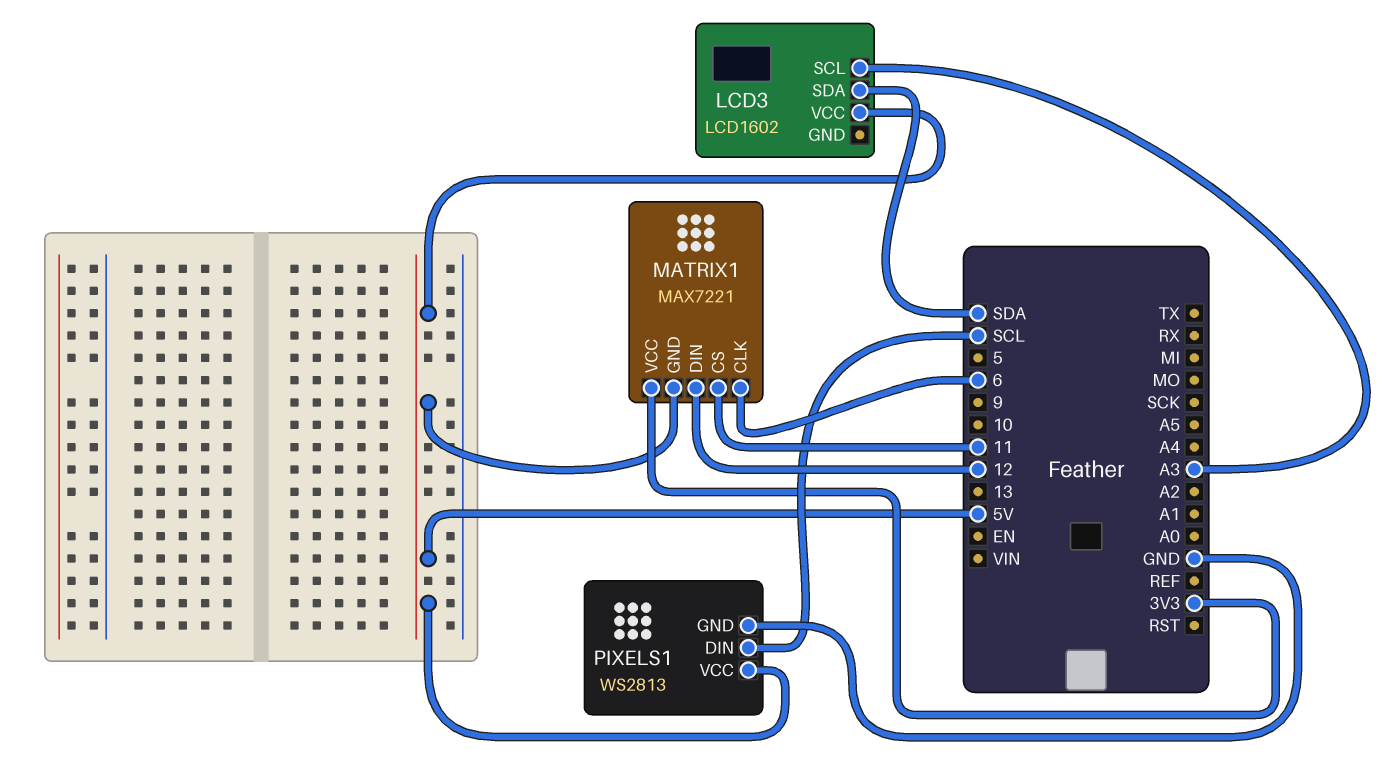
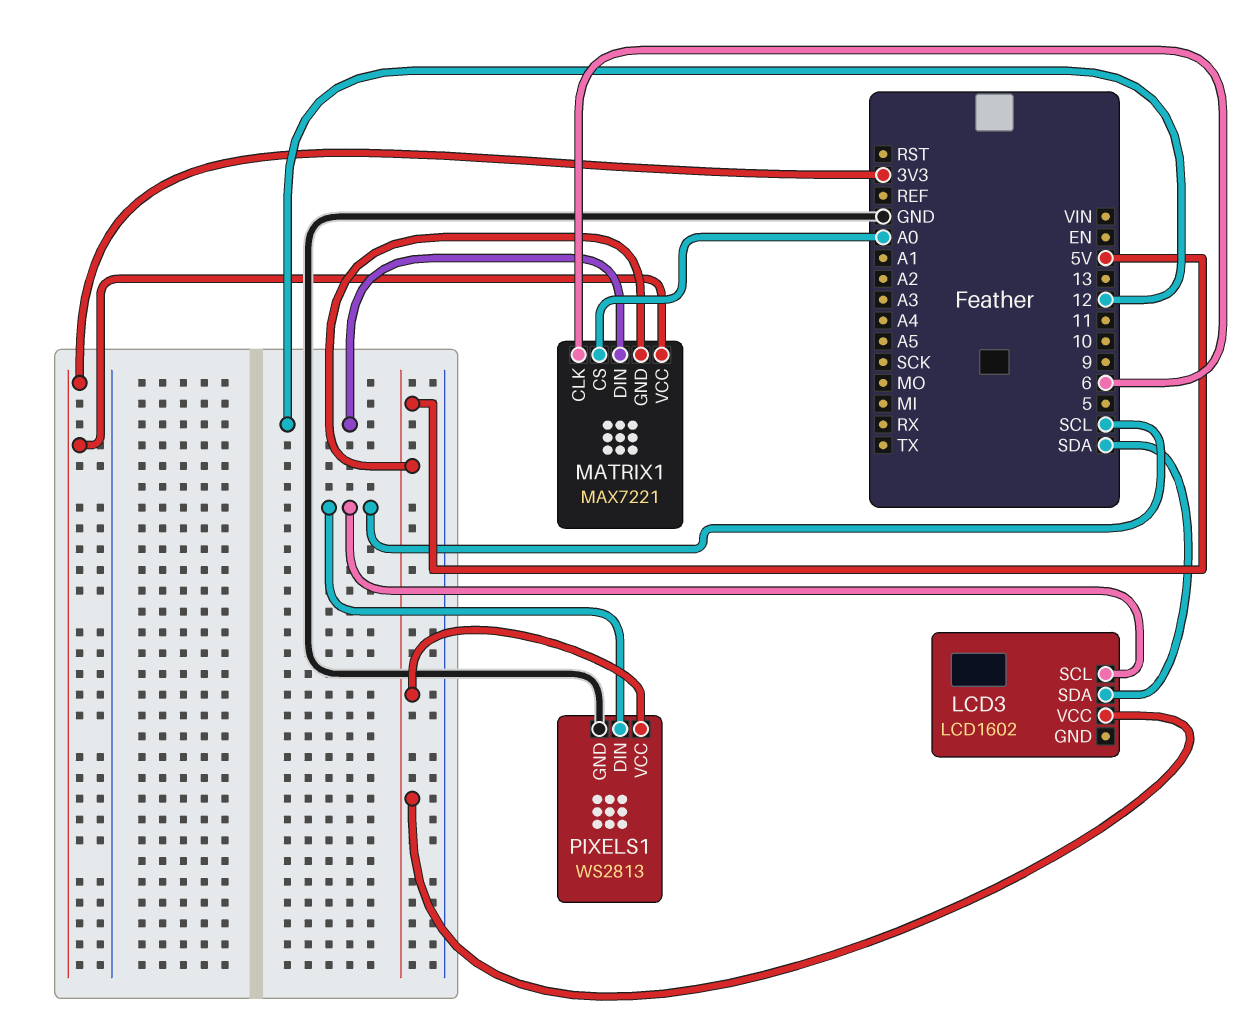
LCD3 pin SCL: A3 -> SCL
MATRIX1 pin CS: 11 -> A0

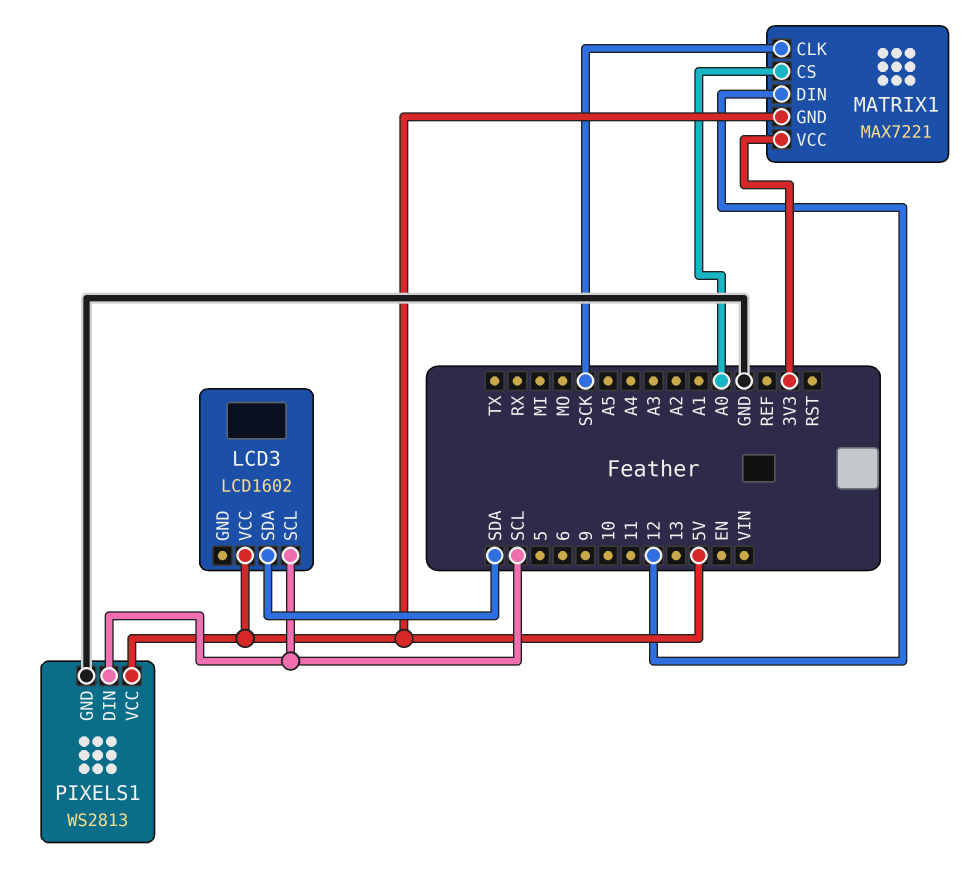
MATRIX1 pin CLK: 6 -> SCK

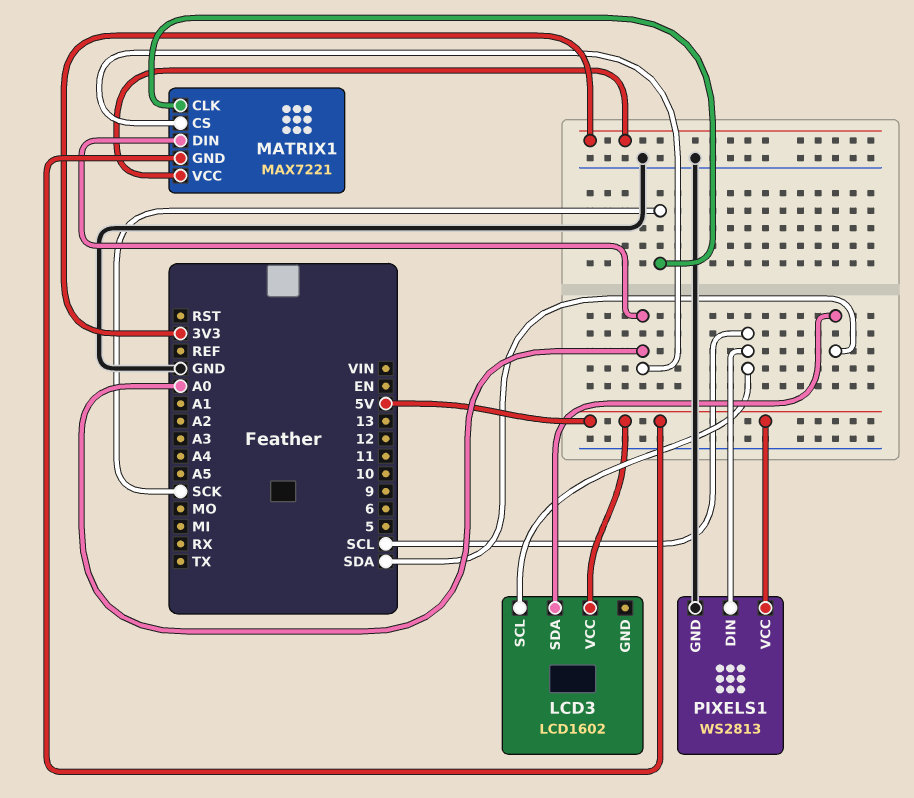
MATRIX1 pin DIN: 12 -> A0

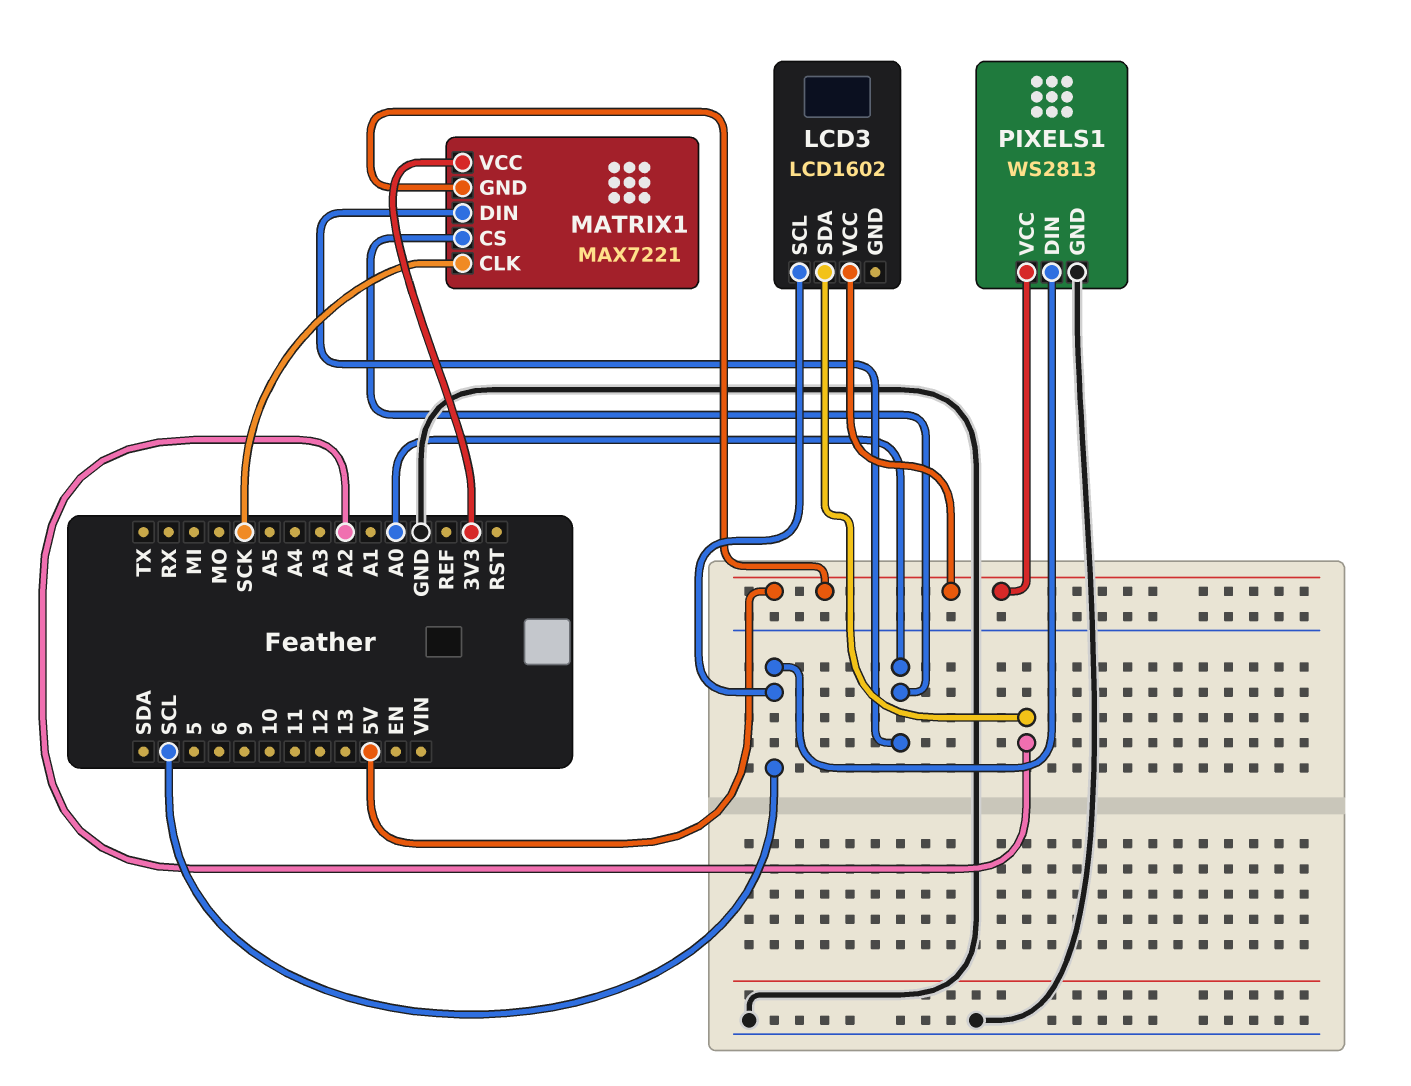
LCD3 pin SDA: SDA -> A2

